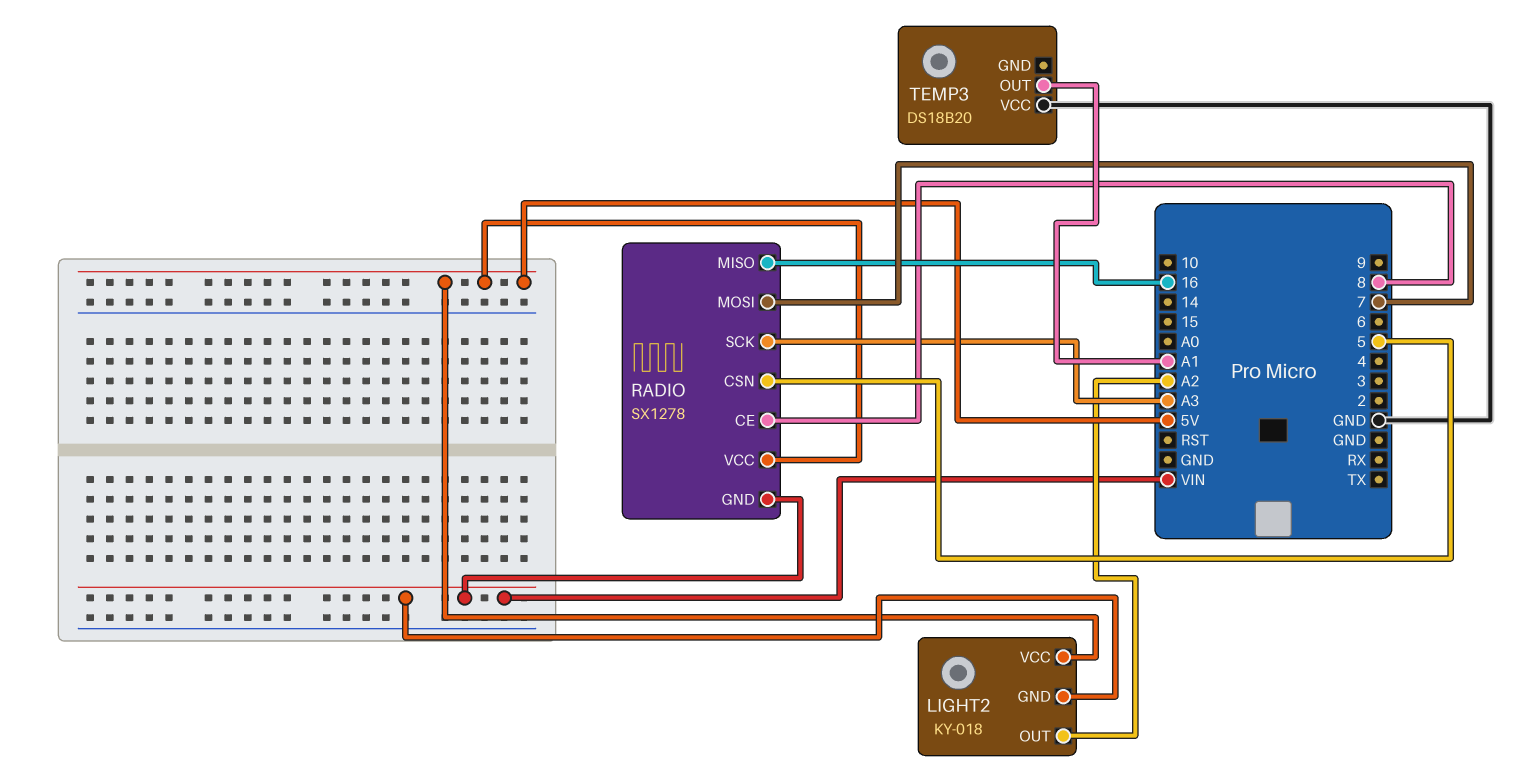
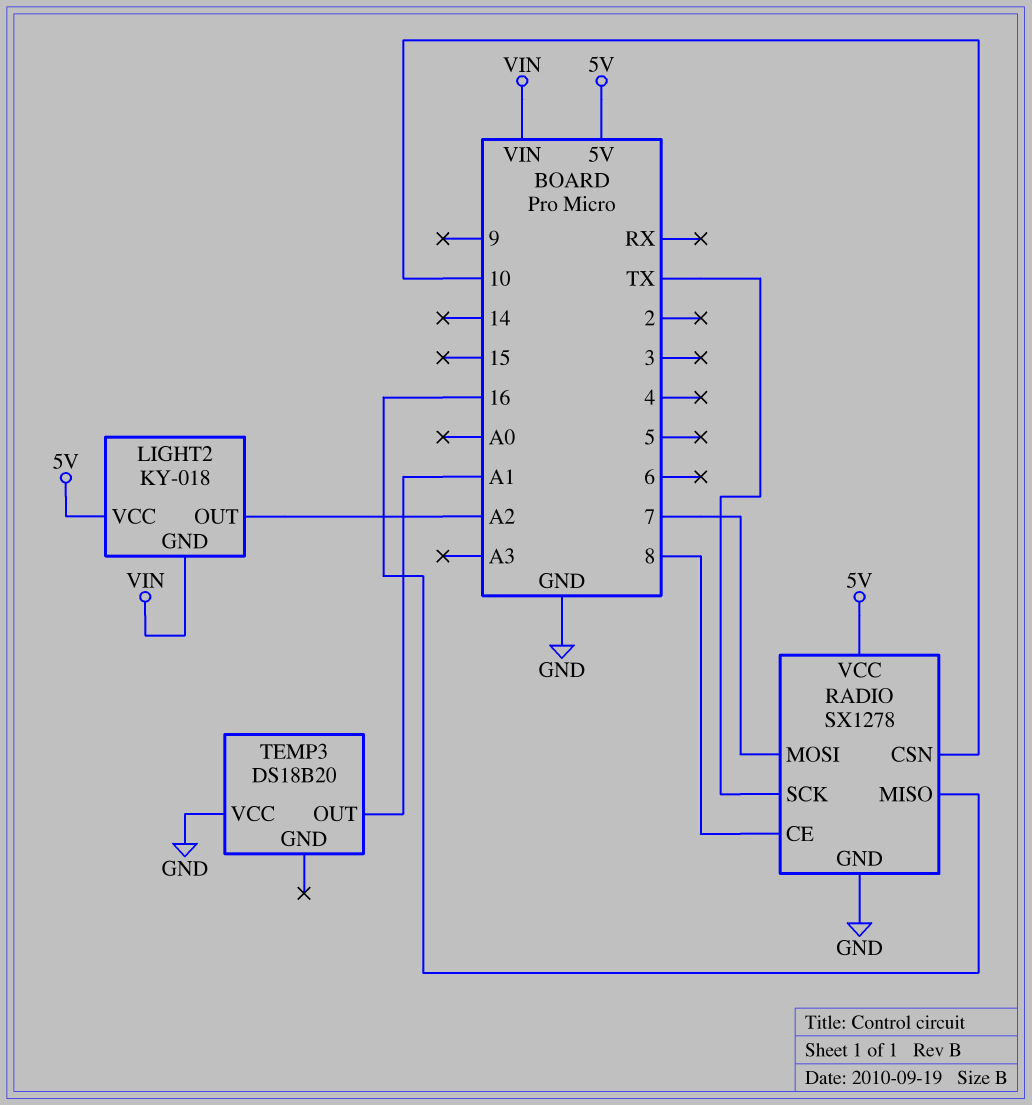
RADIO pin CSN: 5 -> 10
RADIO pin GND: VIN -> GND
RADIO pin SCK: A3 -> TX

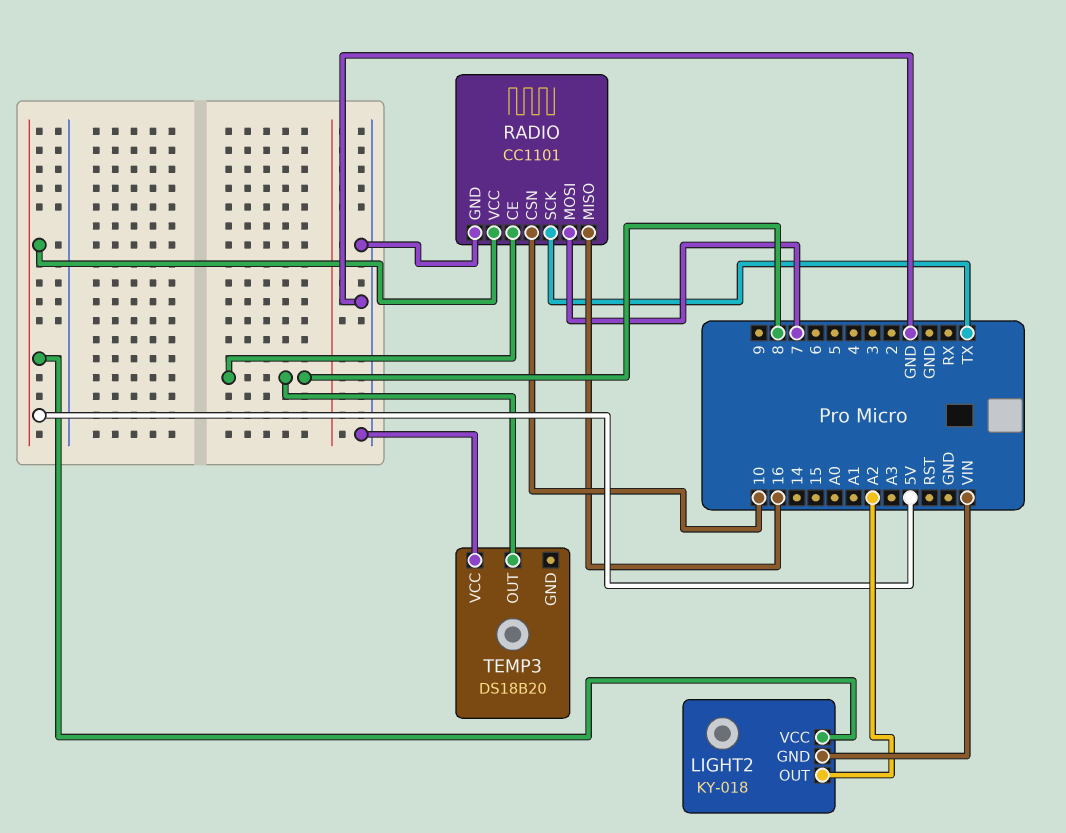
RADIO: SX1278 -> CC1101
TEMP3 pin OUT: A1 -> 8

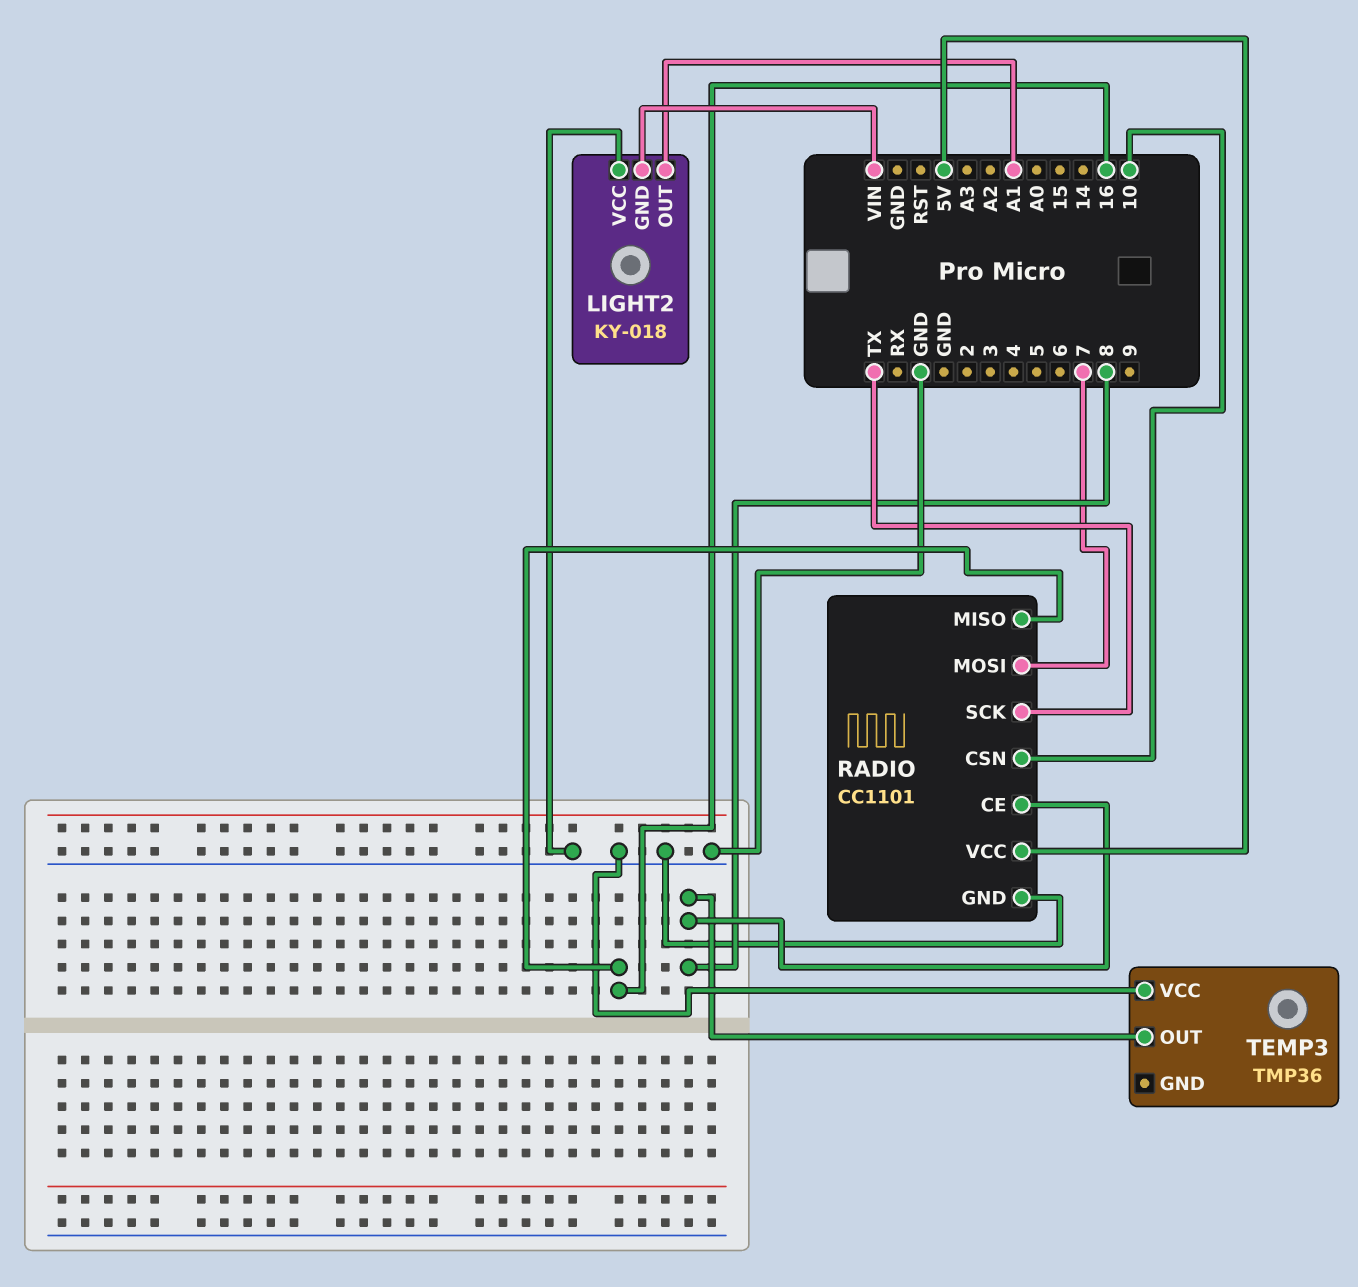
LIGHT2 pin OUT: A2 -> A1
LIGHT2 pin VCC: 5V -> GND
TEMP3: DS18B20 -> TMP36

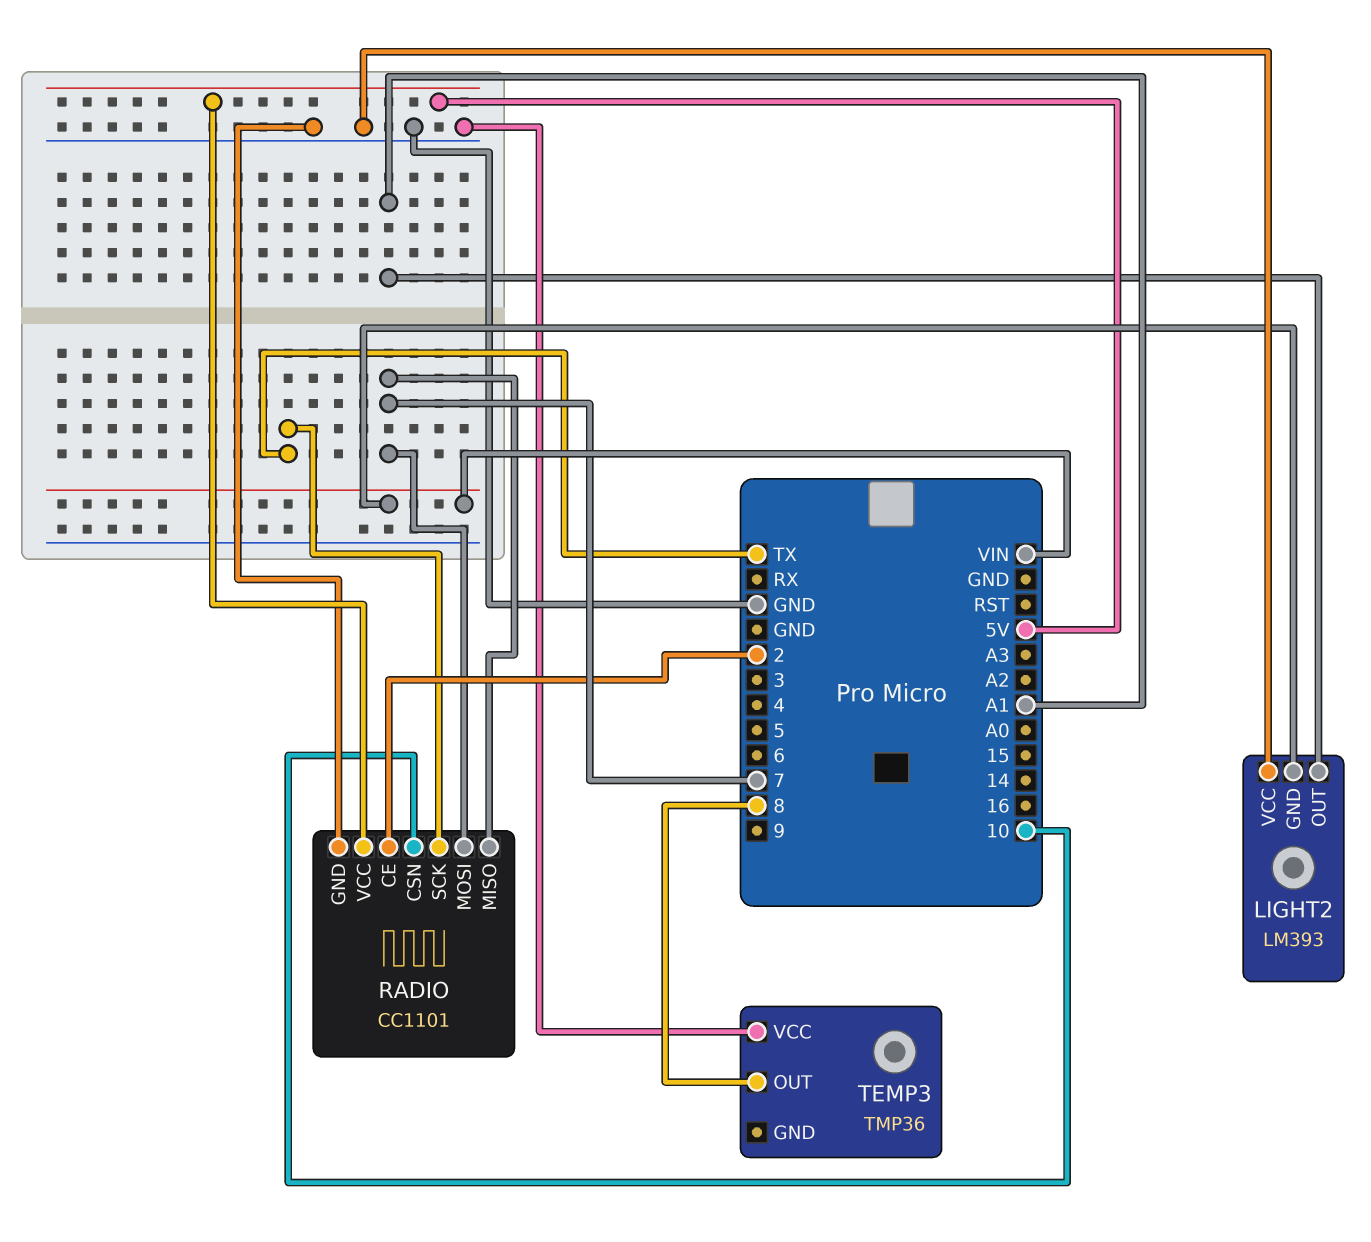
LIGHT2: KY-018 -> LM393
RADIO pin CE: 8 -> 2
RADIO pin MISO: 16 -> 7

